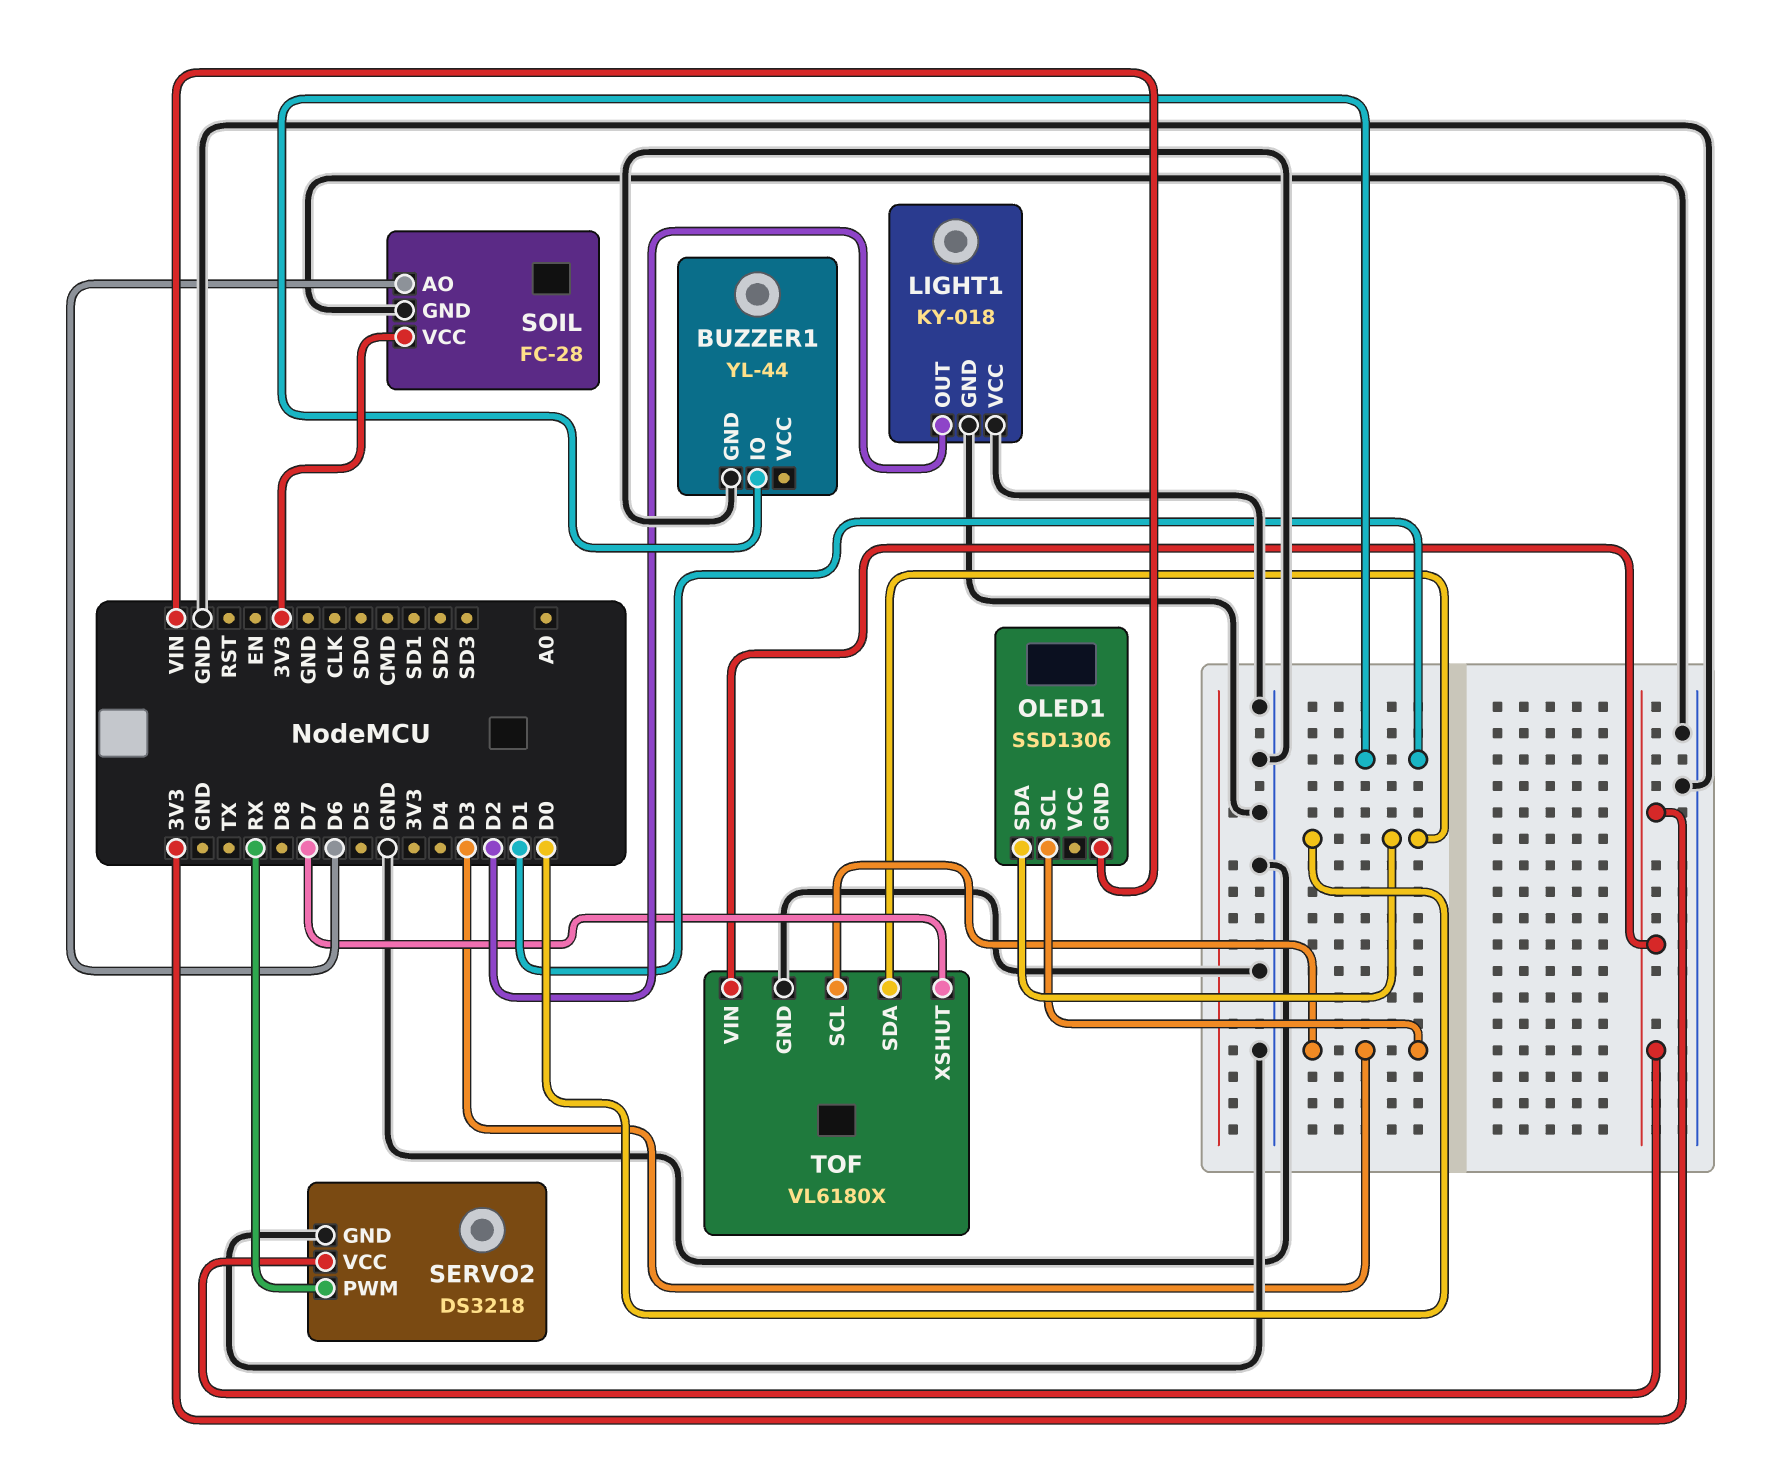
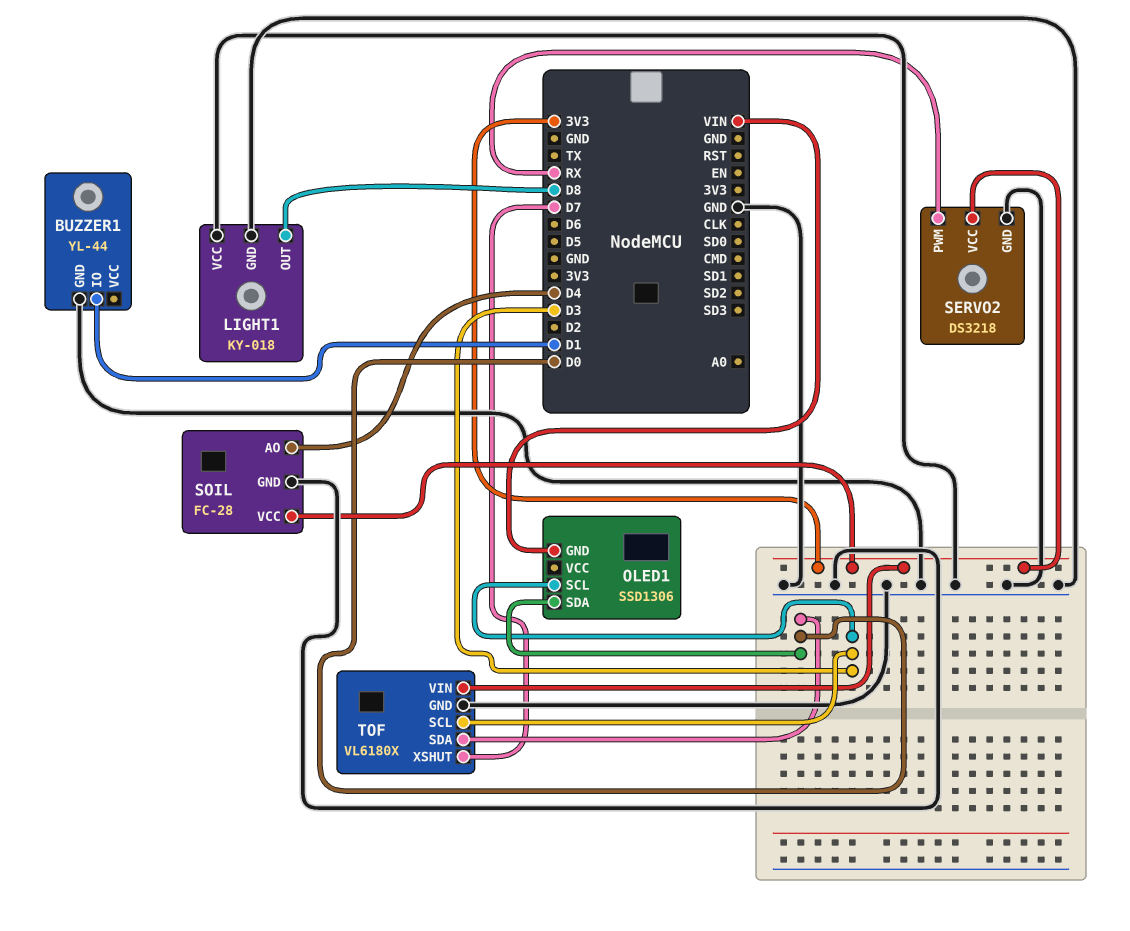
LIGHT1 pin OUT: D2 -> D8
SOIL pin AO: D6 -> D4

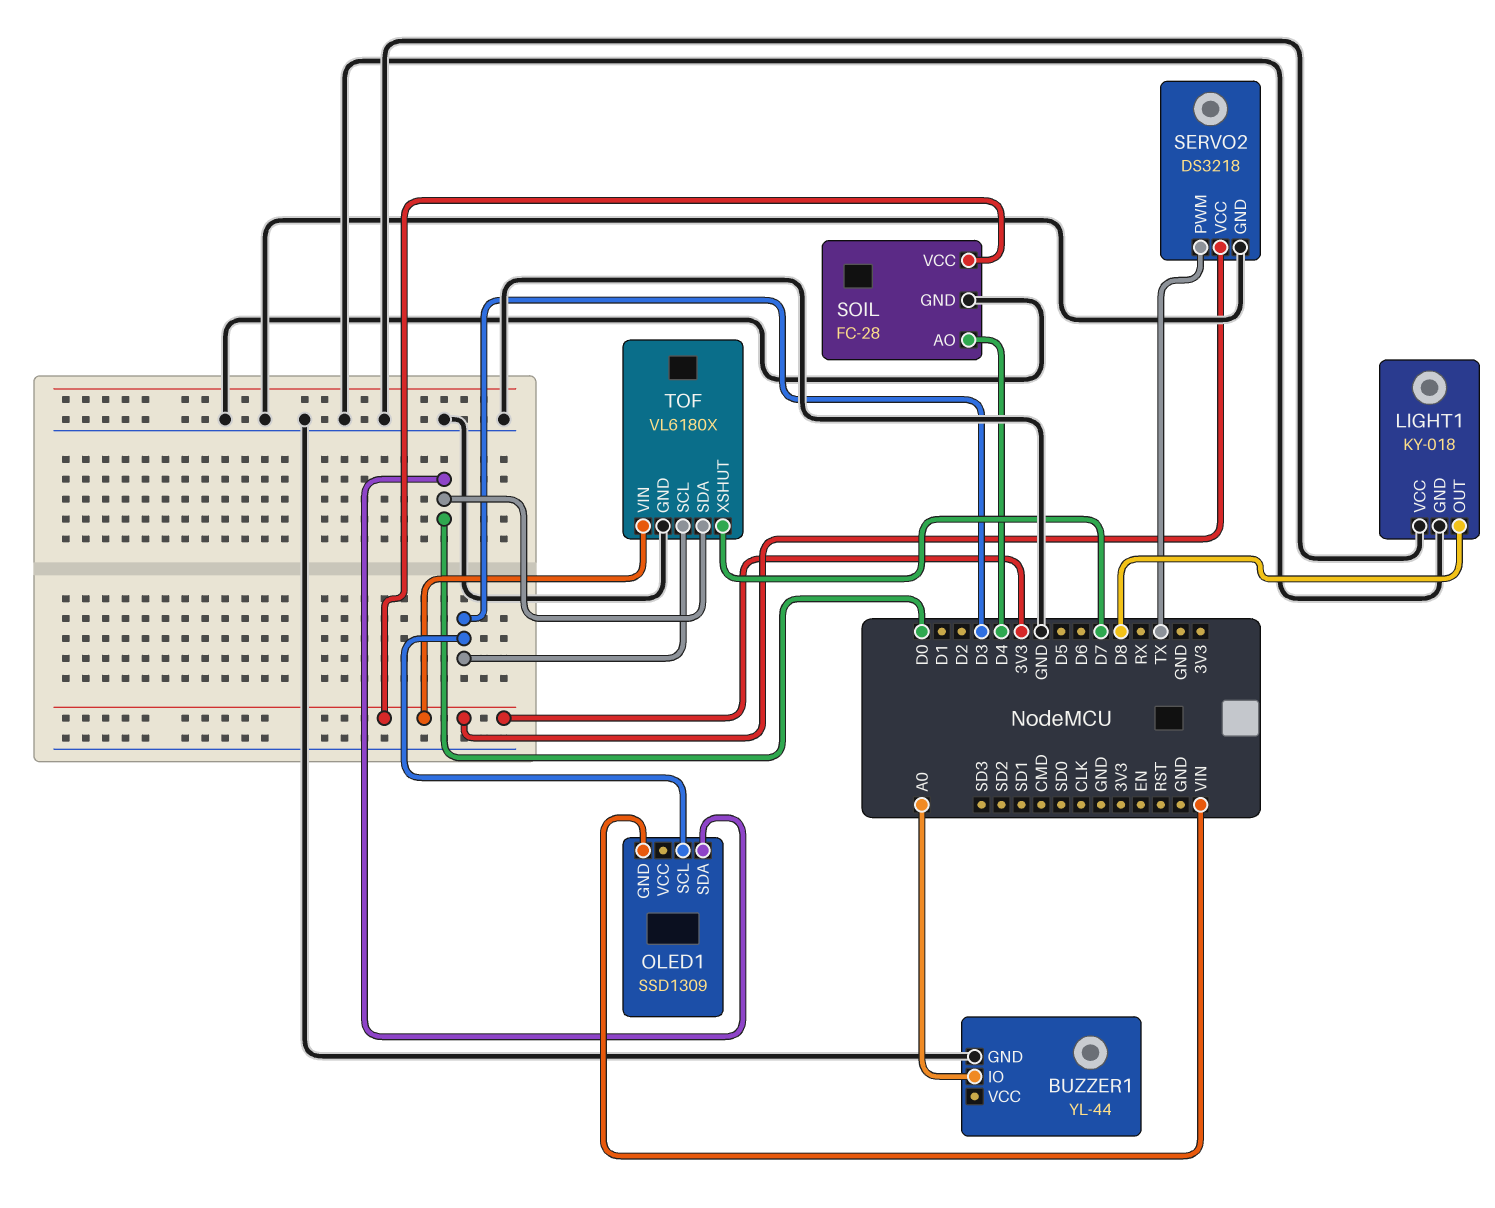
BUZZER1 pin IO: D1 -> A0
OLED1: SSD1306 -> SSD1309
SERVO2 pin PWM: RX -> TX

